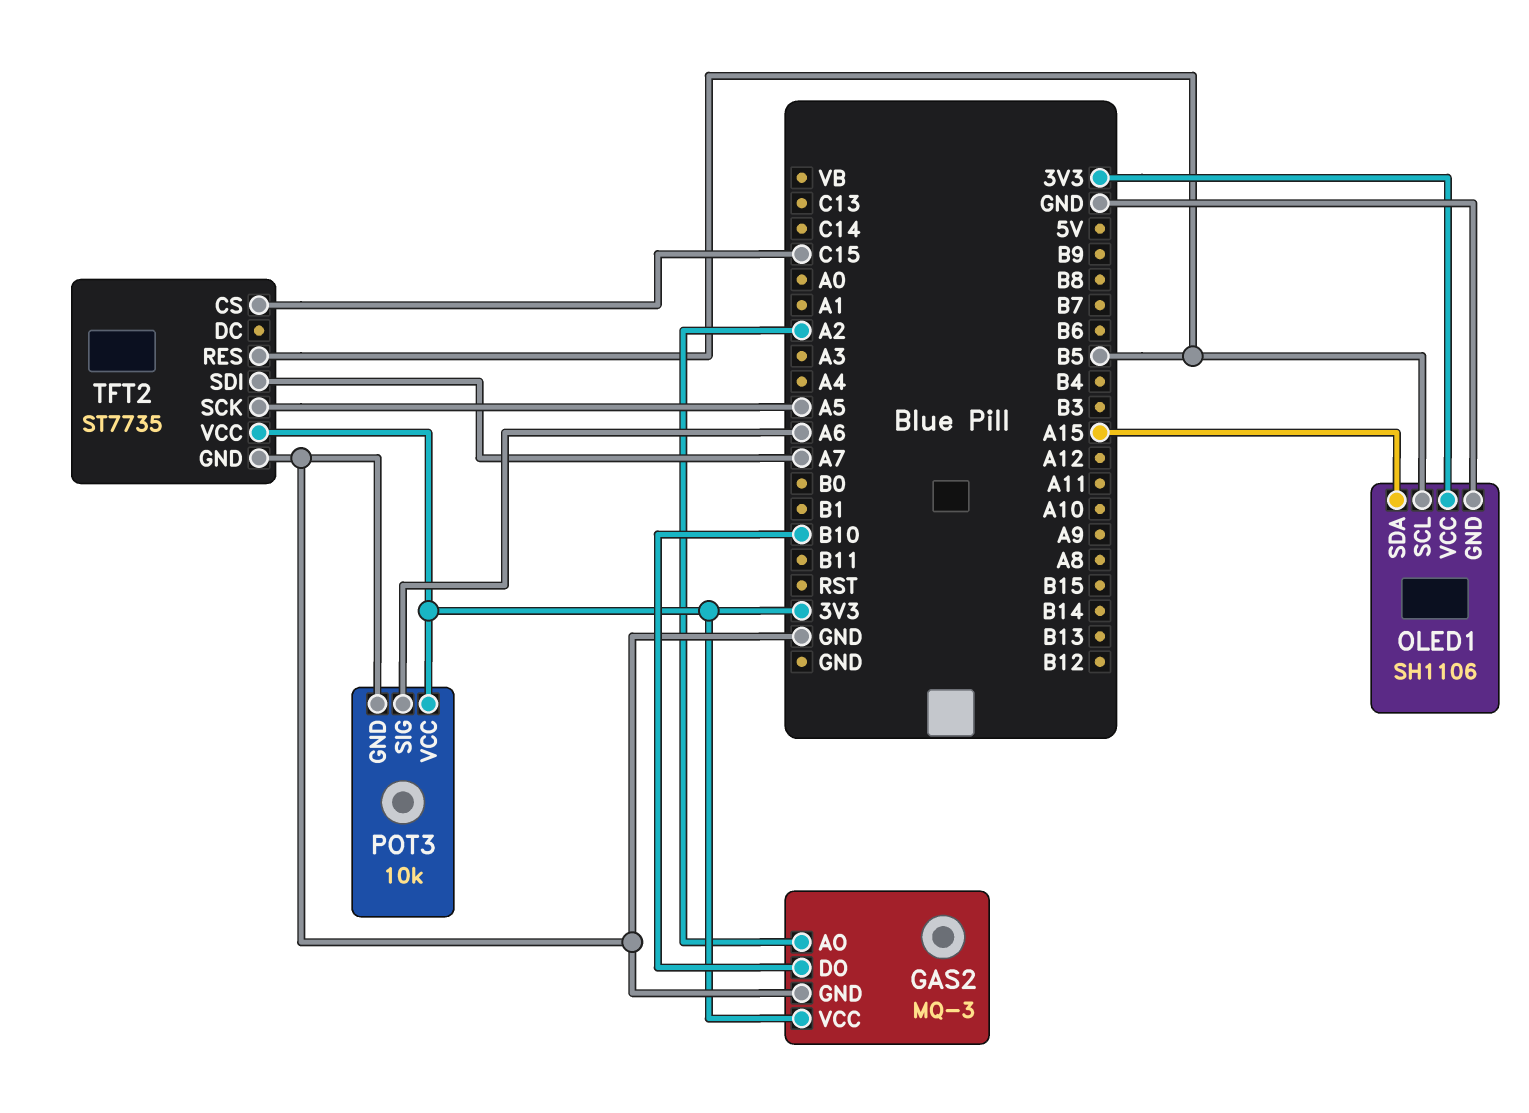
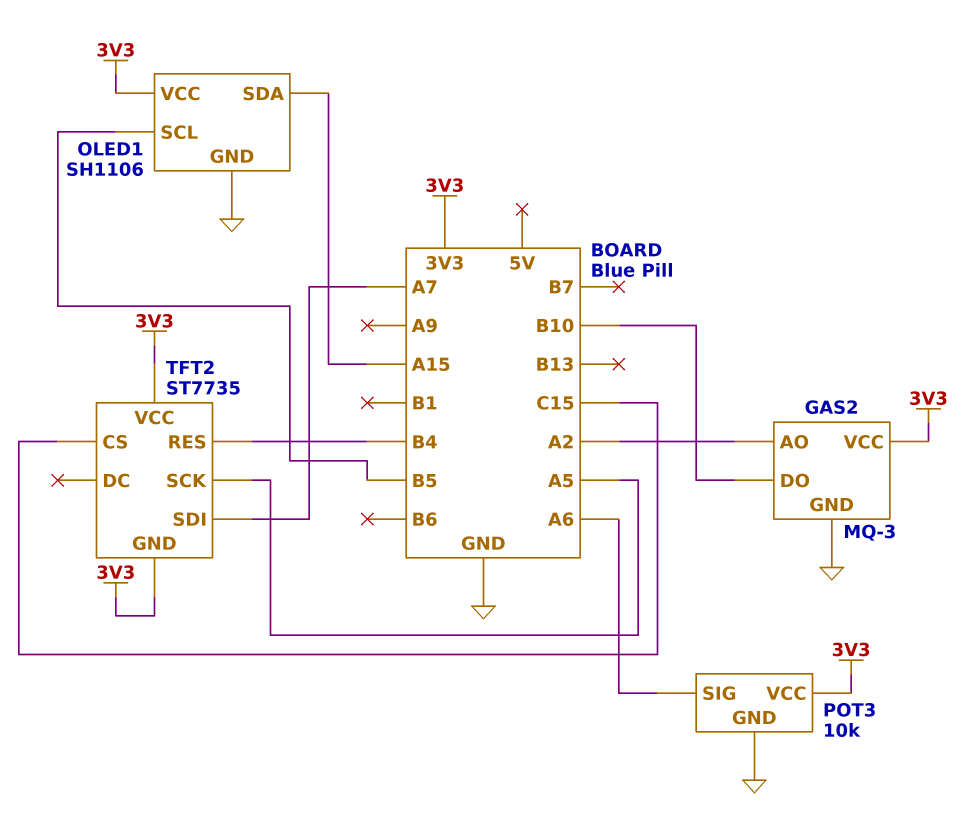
TFT2 pin GND: GND -> 3V3
TFT2 pin RES: B5 -> B4

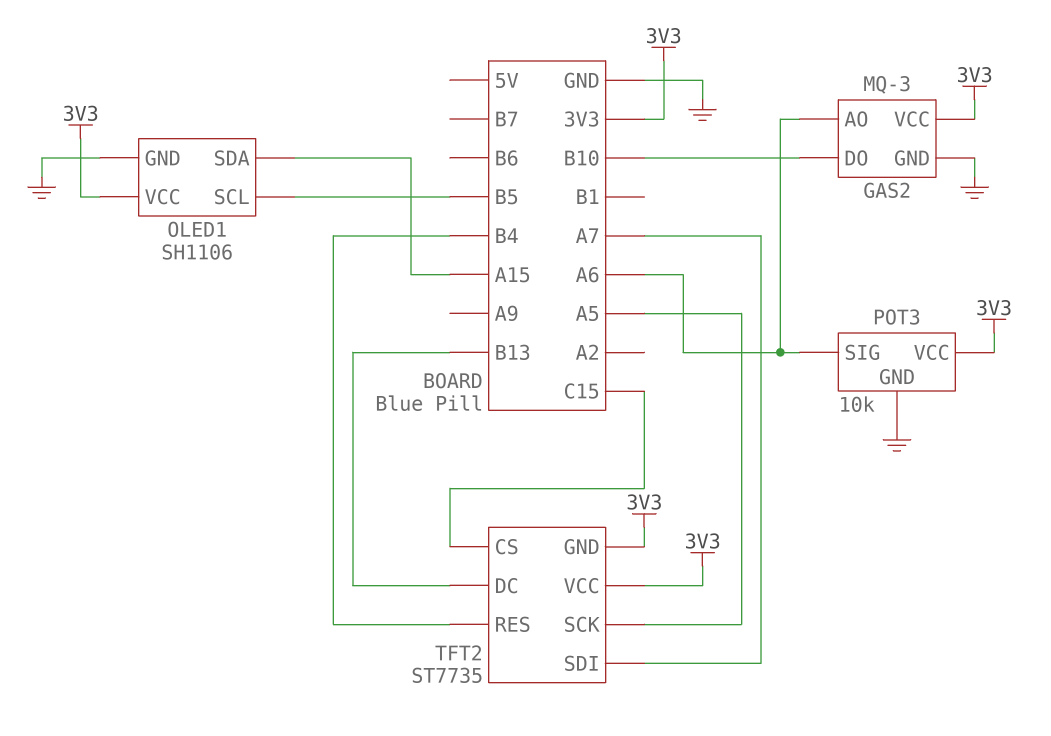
GAS2 pin AO: A2 -> A6
TFT2 pin DC: none -> B13

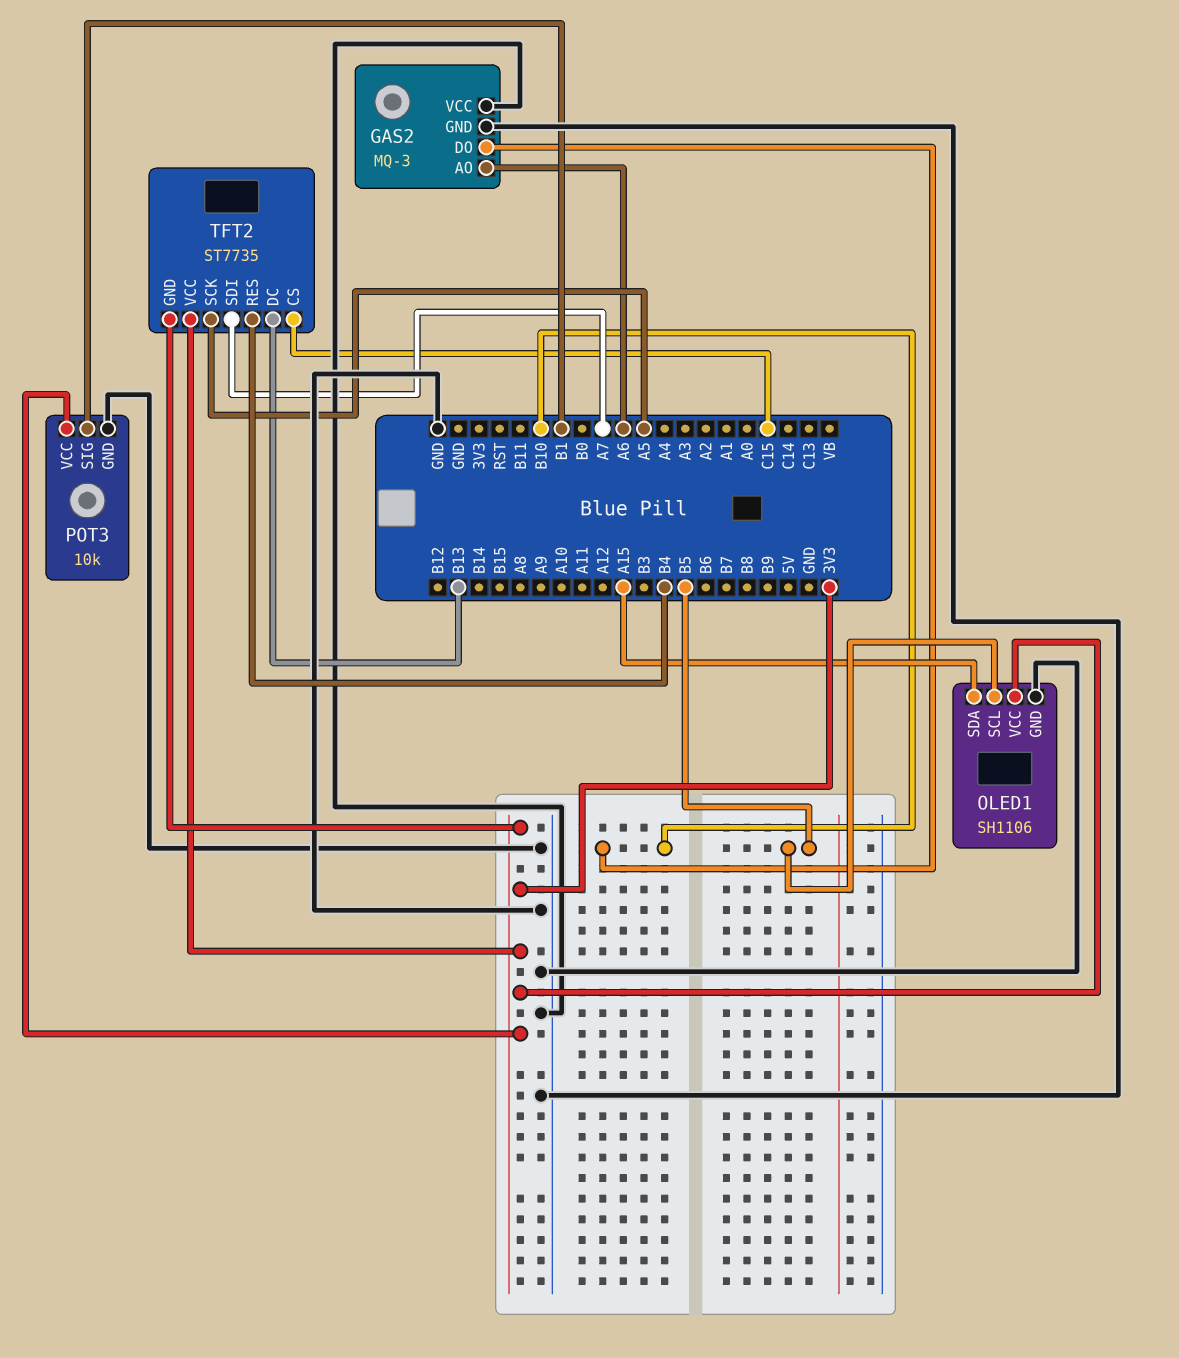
GAS2 pin VCC: 3V3 -> GND
POT3 pin SIG: A6 -> B1

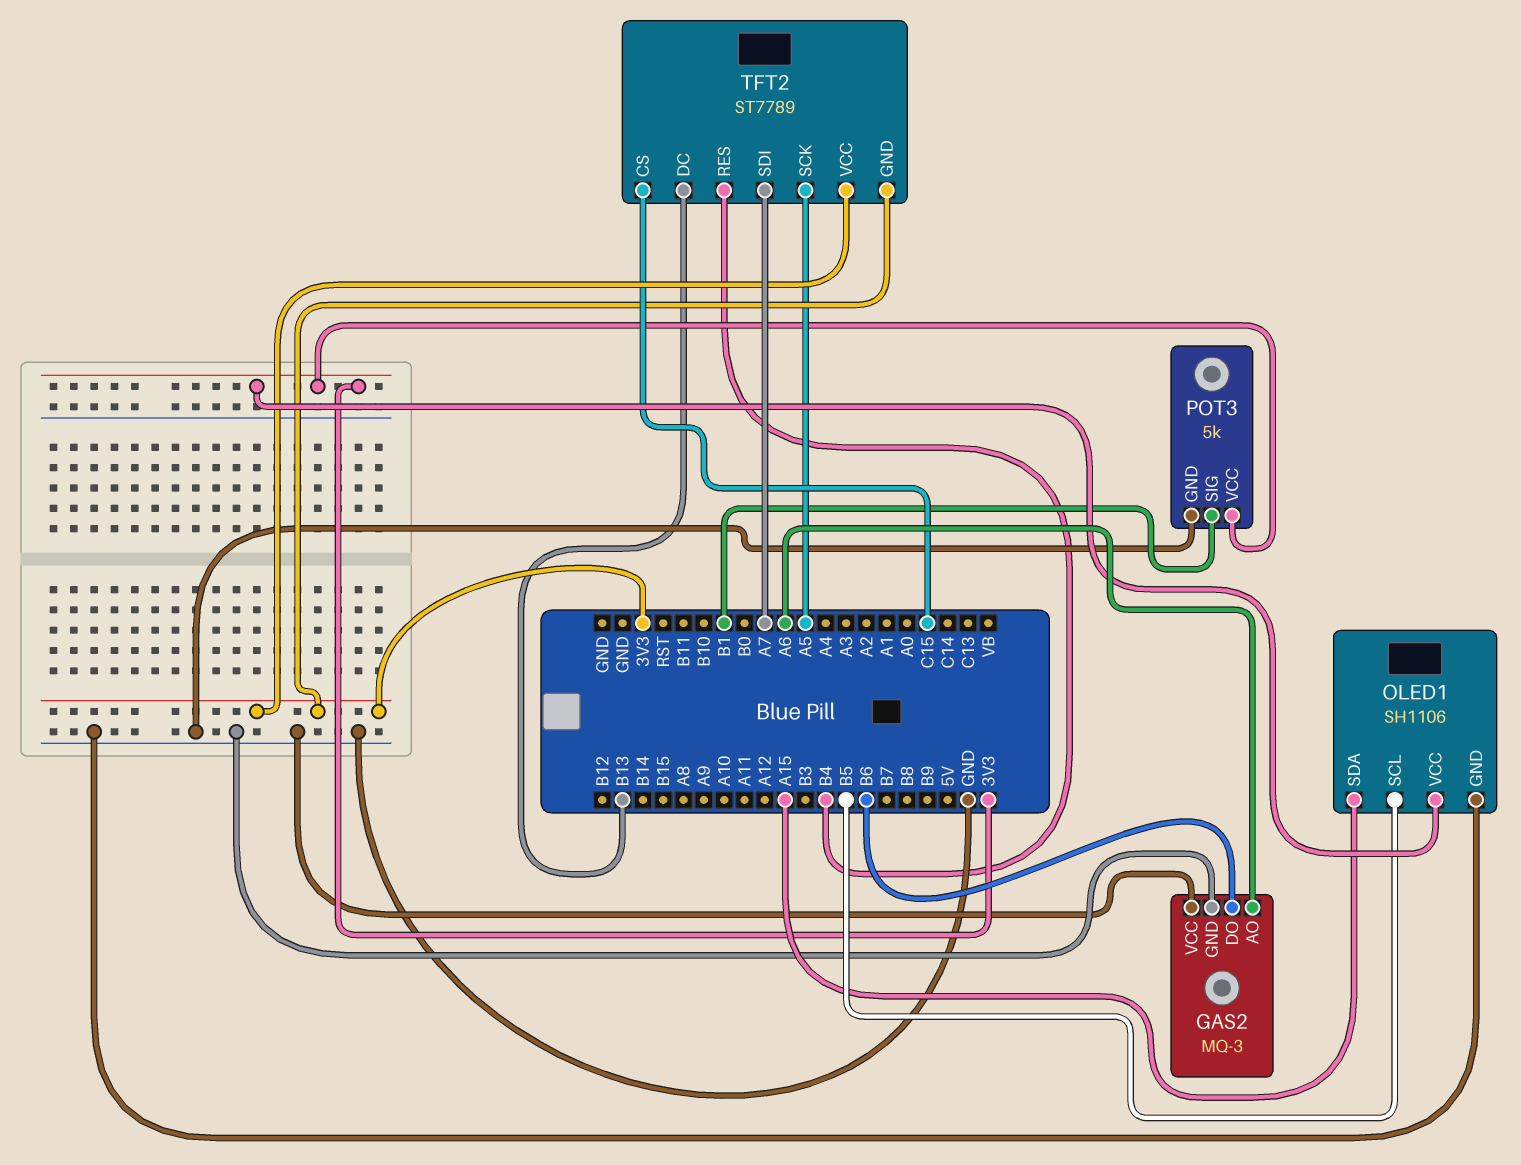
GAS2 pin DO: B10 -> B6
POT3: 10k -> 5k
TFT2: ST7735 -> ST7789

